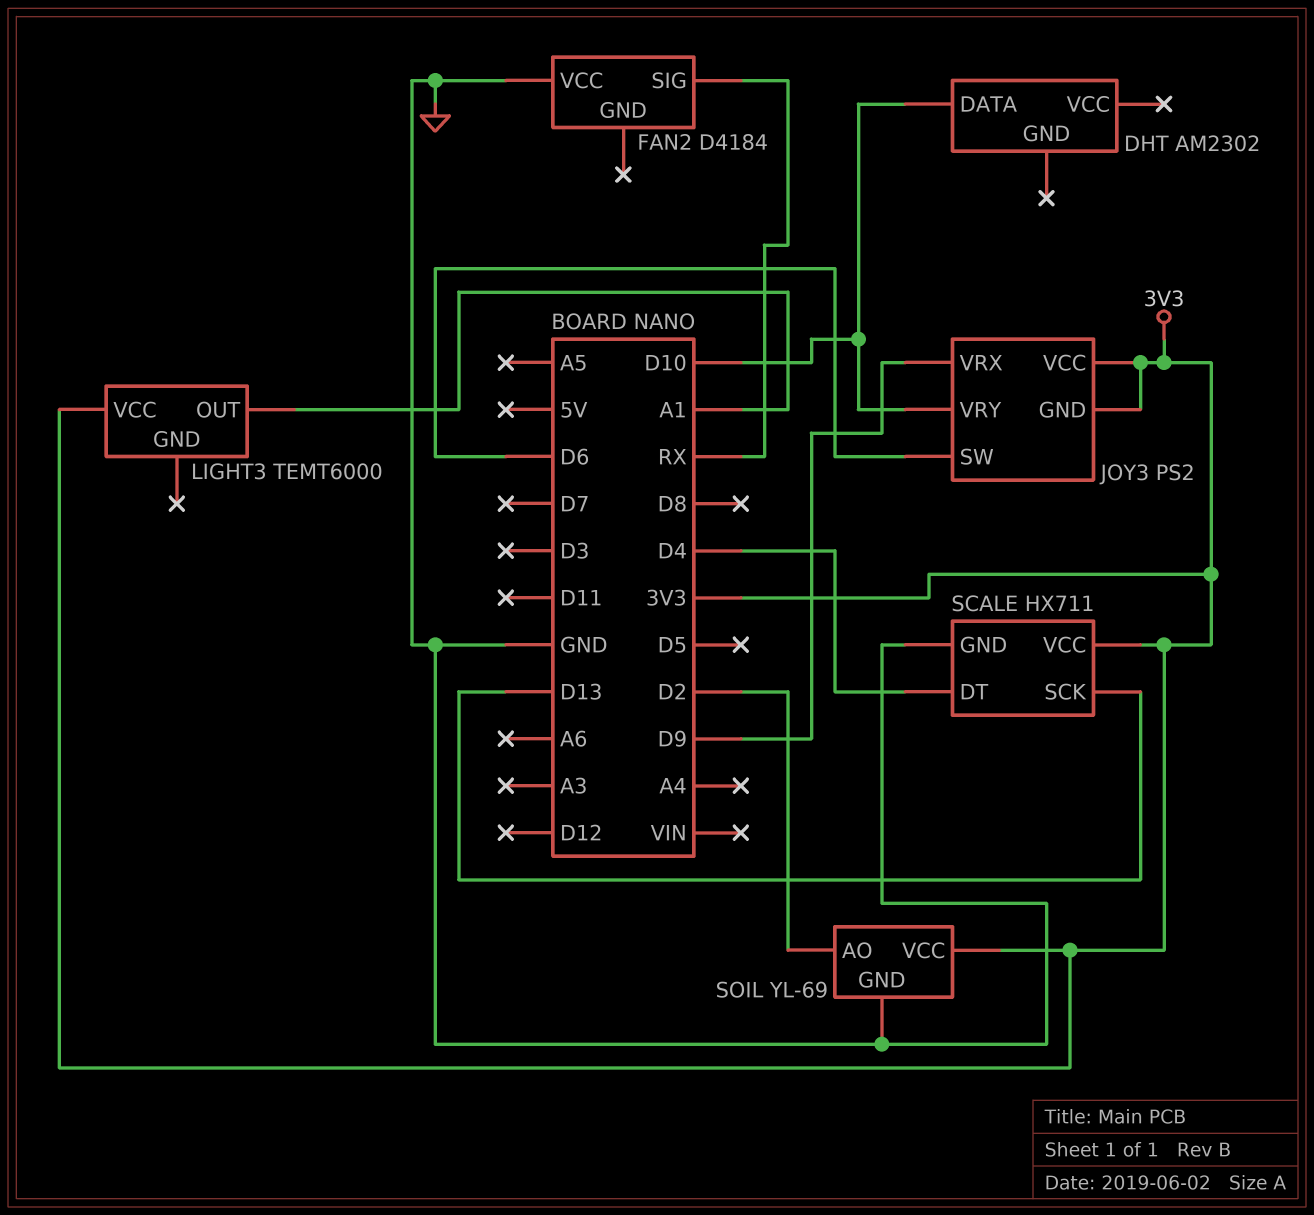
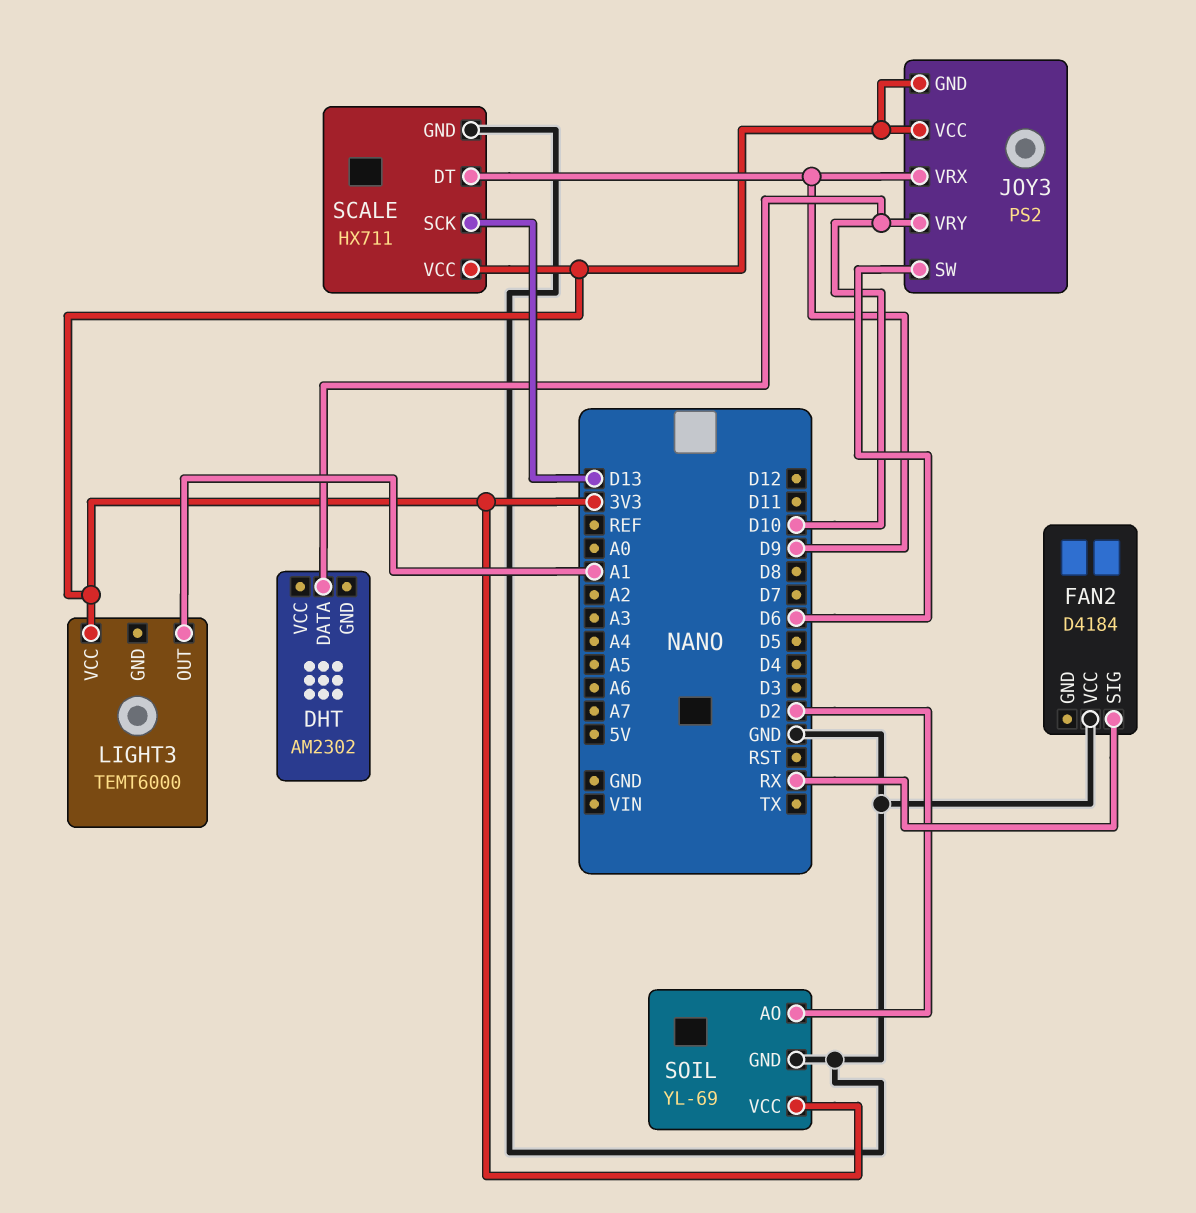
SCALE pin DT: D4 -> D9

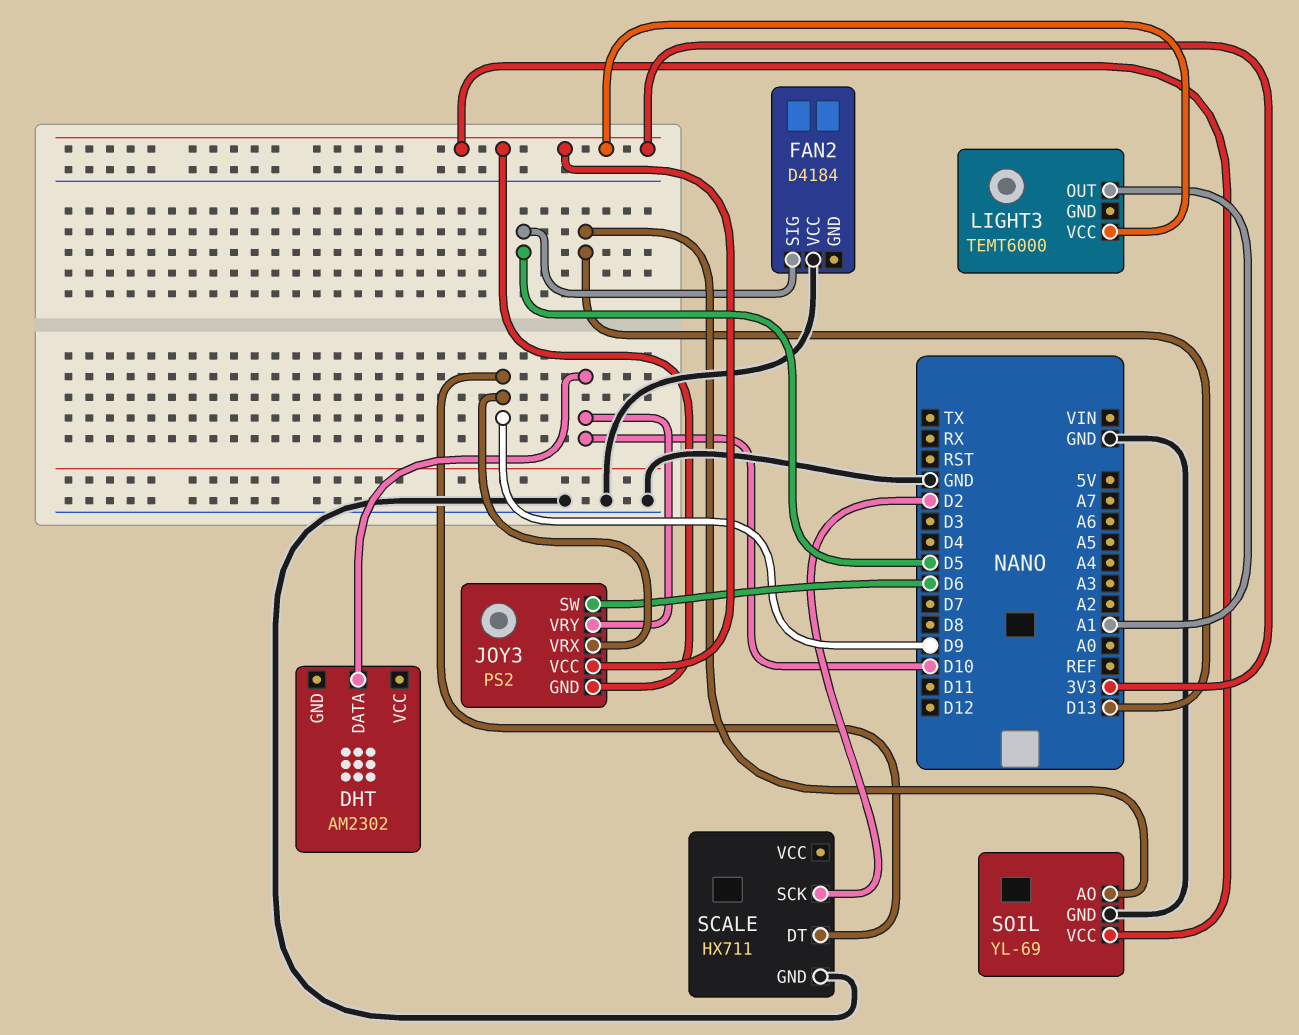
FAN2 pin SIG: RX -> D5
SCALE pin SCK: D13 -> D2
SCALE pin VCC: 3V3 -> none
SOIL pin AO: D2 -> D13

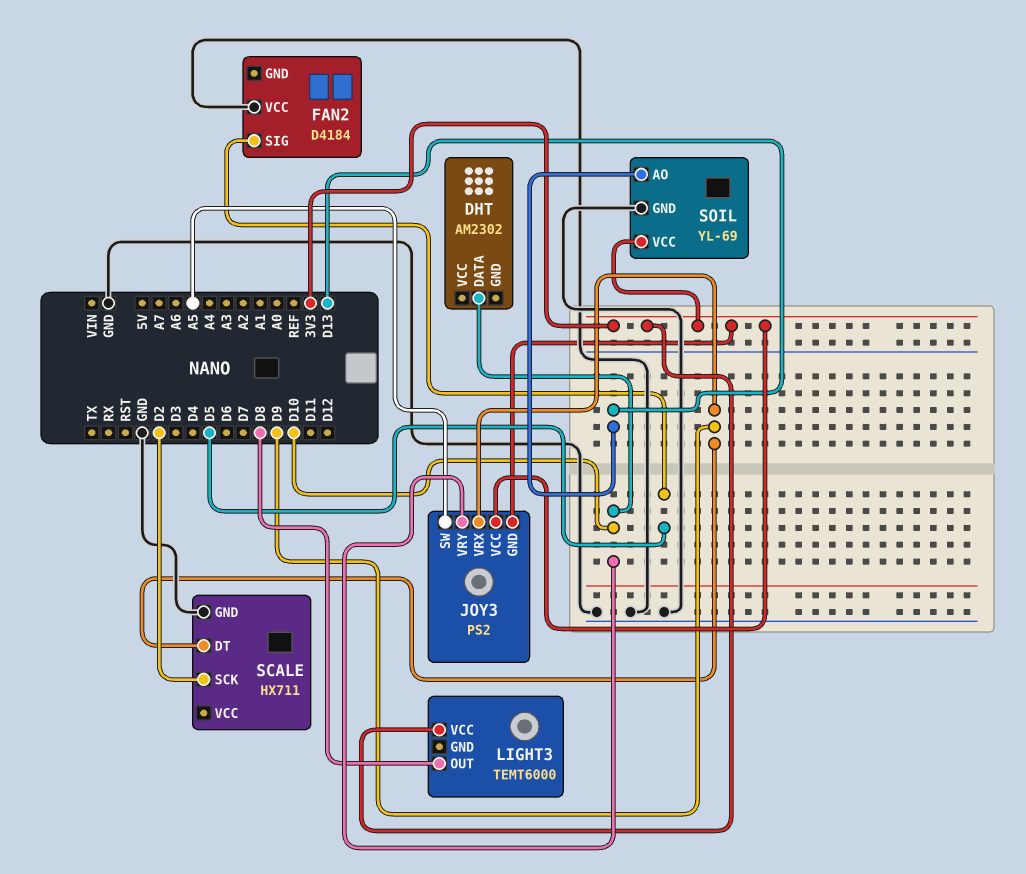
JOY3 pin SW: D6 -> A5
LIGHT3 pin OUT: A1 -> D8

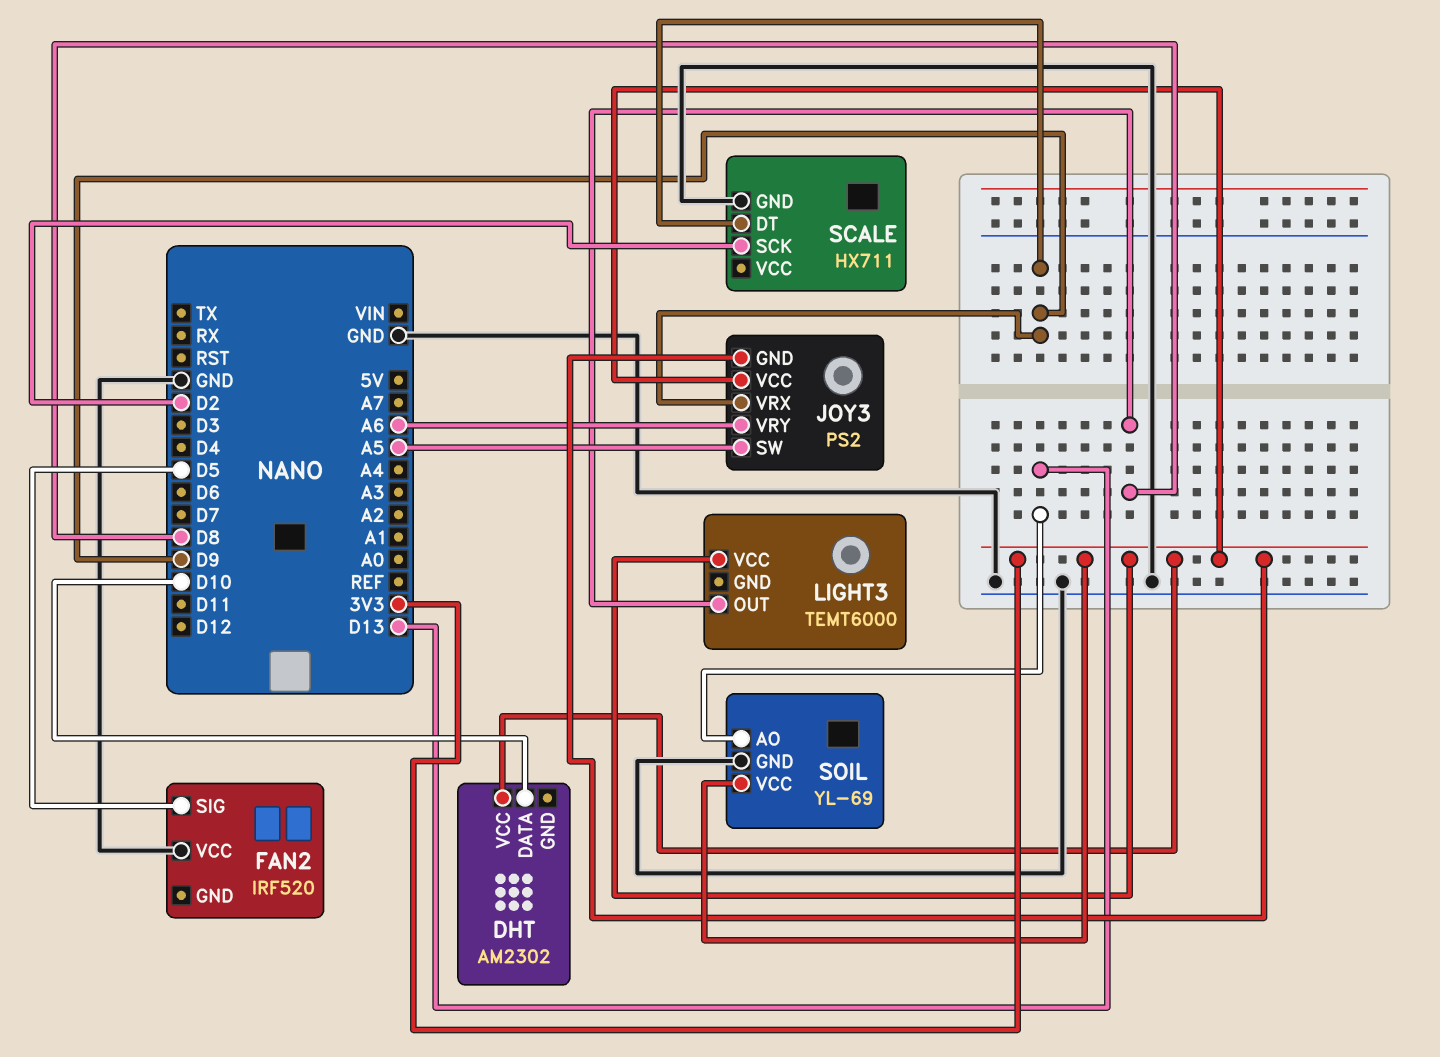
DHT pin VCC: none -> 3V3
FAN2: D4184 -> IRF520
JOY3 pin VRY: D10 -> A6

